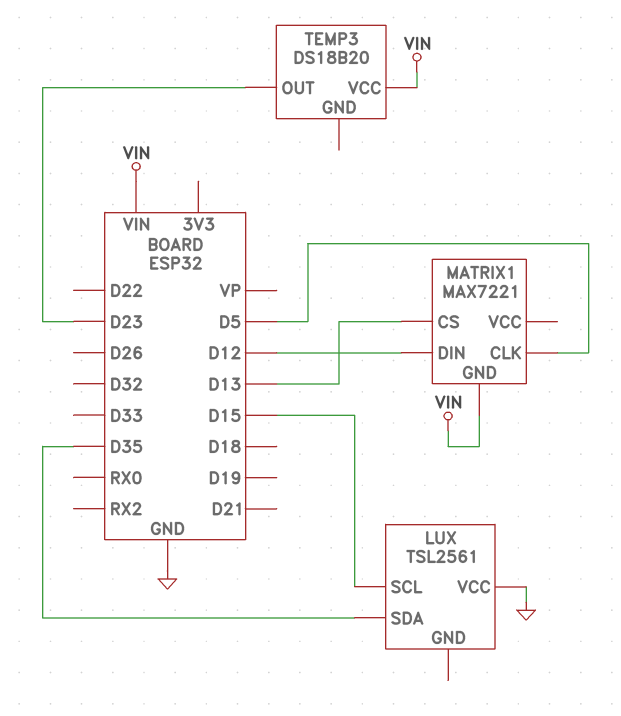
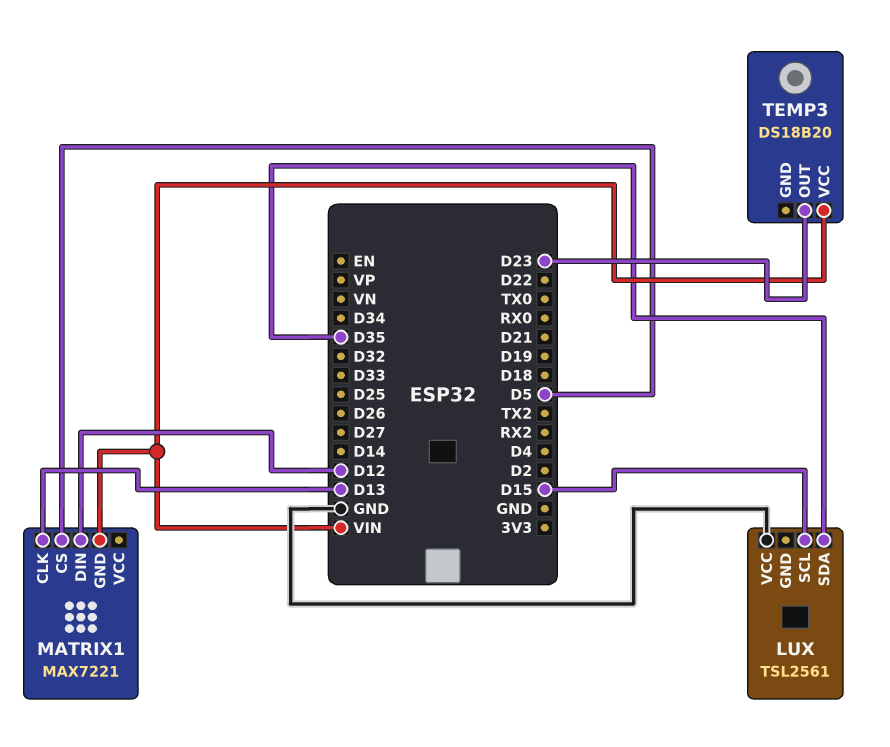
MATRIX1 pin CLK: D5 -> D13
MATRIX1 pin CS: D13 -> D5

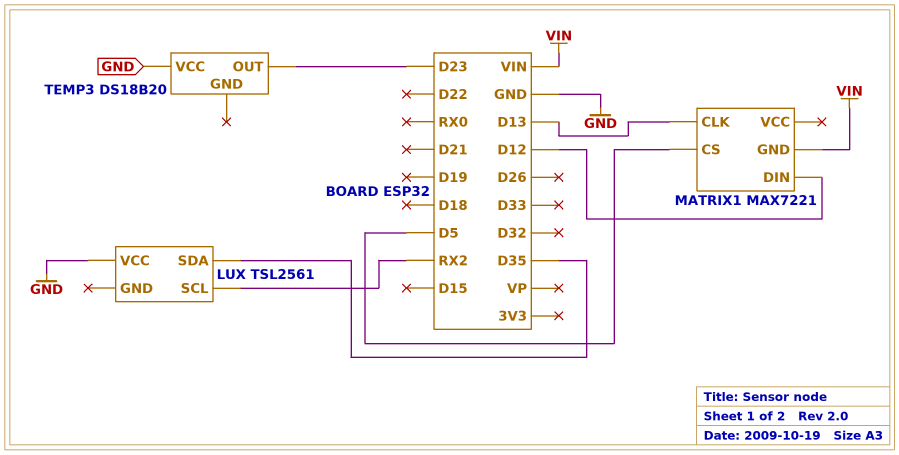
LUX pin SCL: D15 -> RX2
TEMP3 pin VCC: VIN -> GND

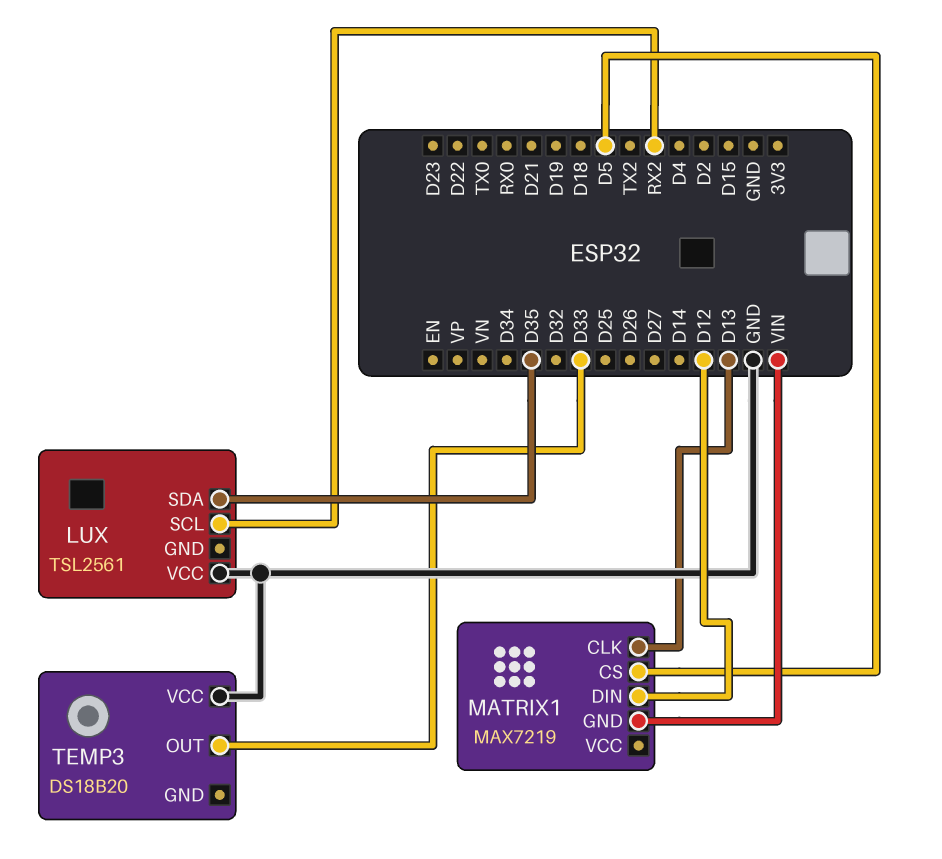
MATRIX1: MAX7221 -> MAX7219
TEMP3 pin OUT: D23 -> D33

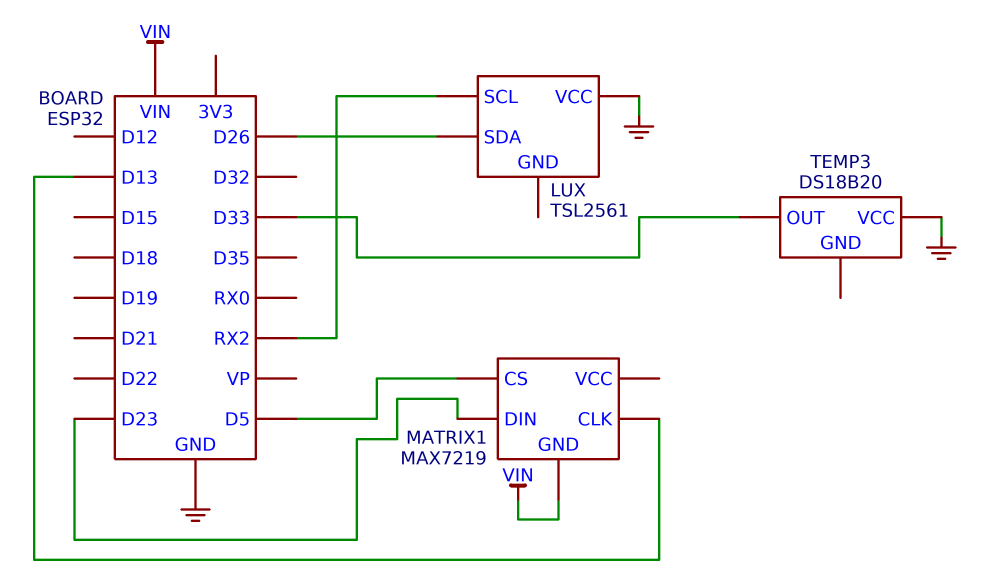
LUX pin SDA: D35 -> D26
MATRIX1 pin DIN: D12 -> D23

